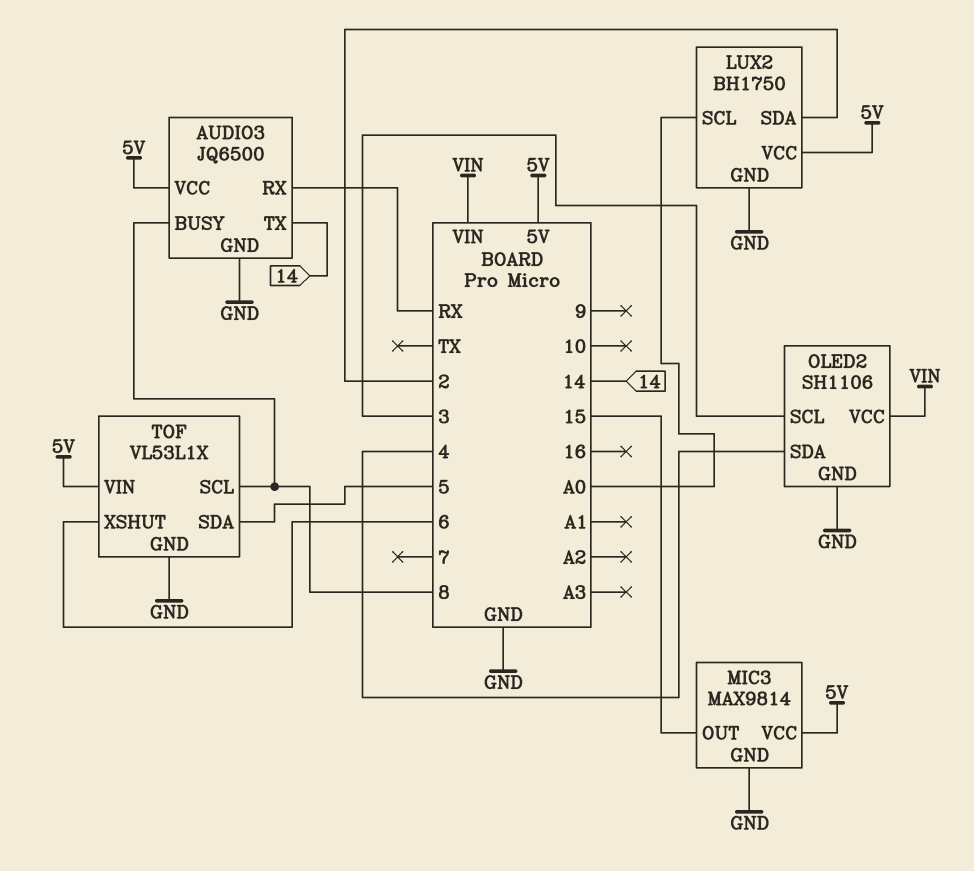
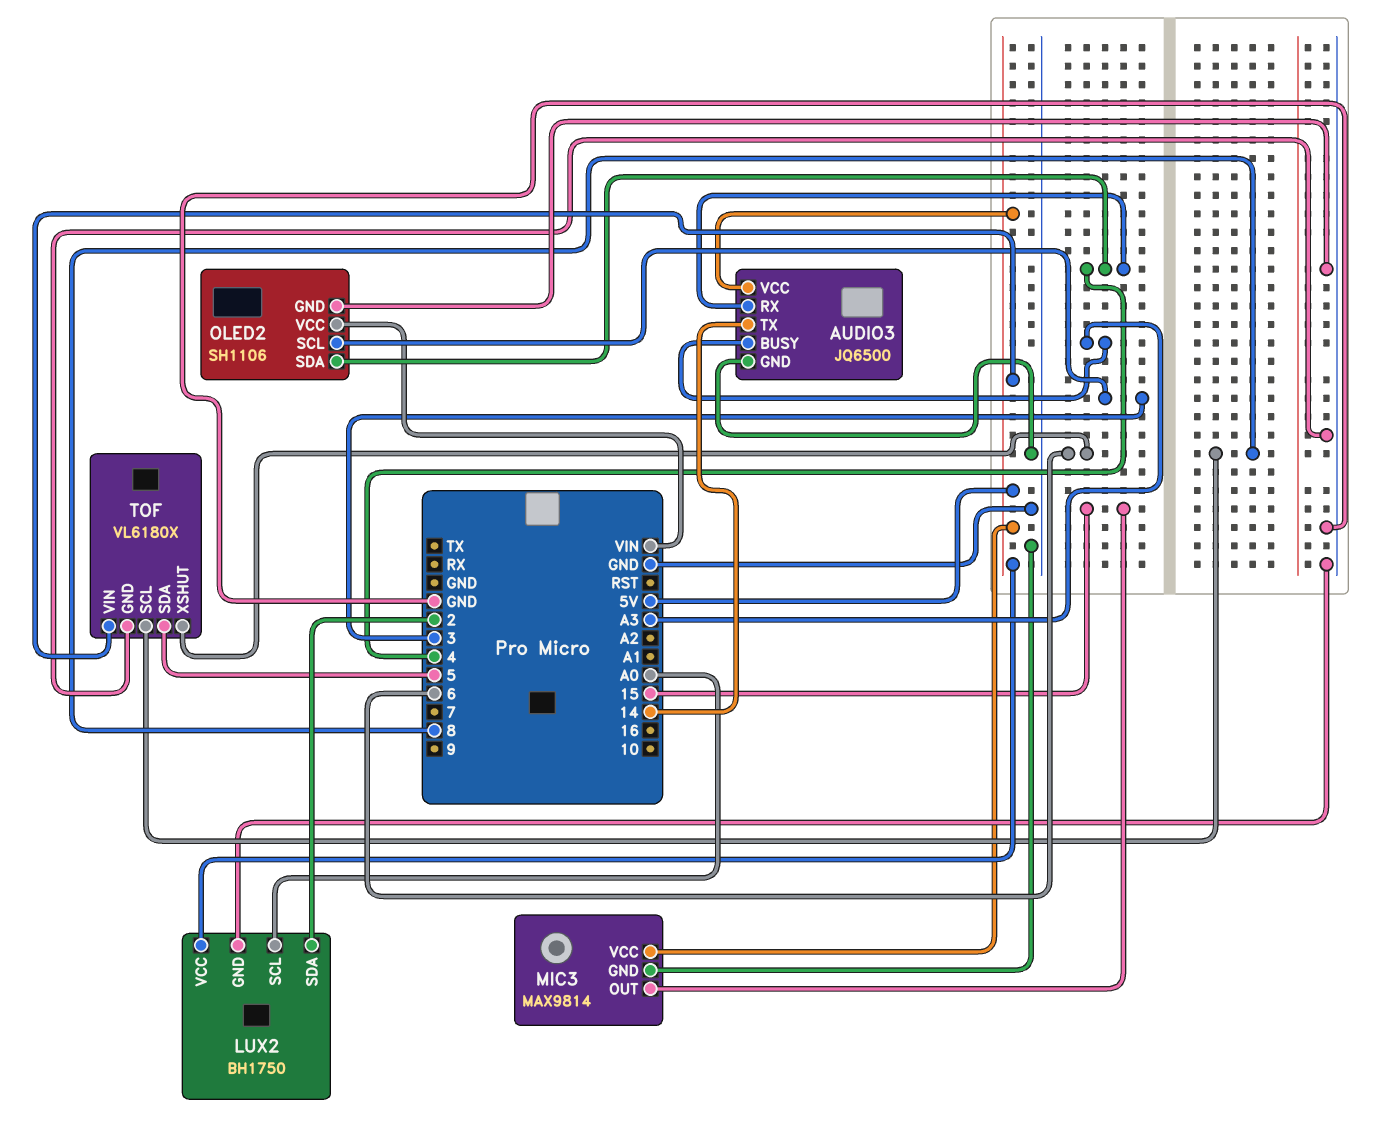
AUDIO3 pin BUSY: 8 -> A3
AUDIO3 pin RX: RX -> 4
TOF: VL53L1X -> VL6180X

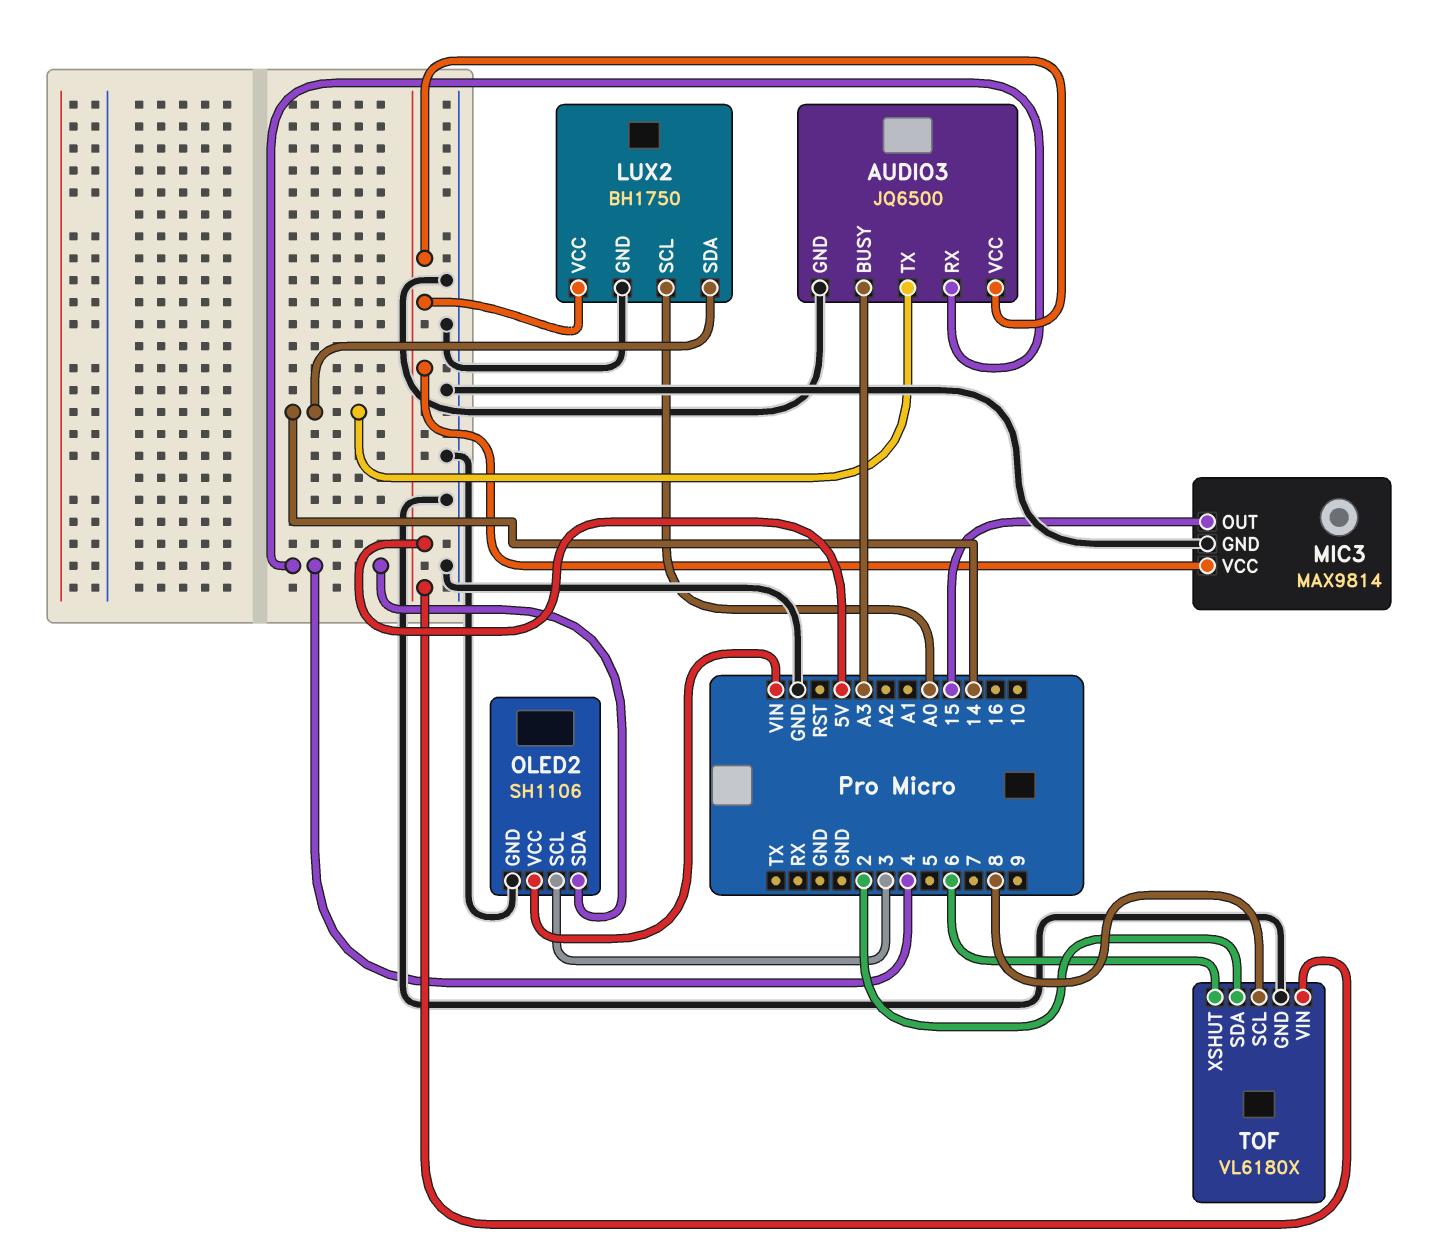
LUX2 pin SDA: 2 -> 14
TOF pin SDA: 5 -> 2

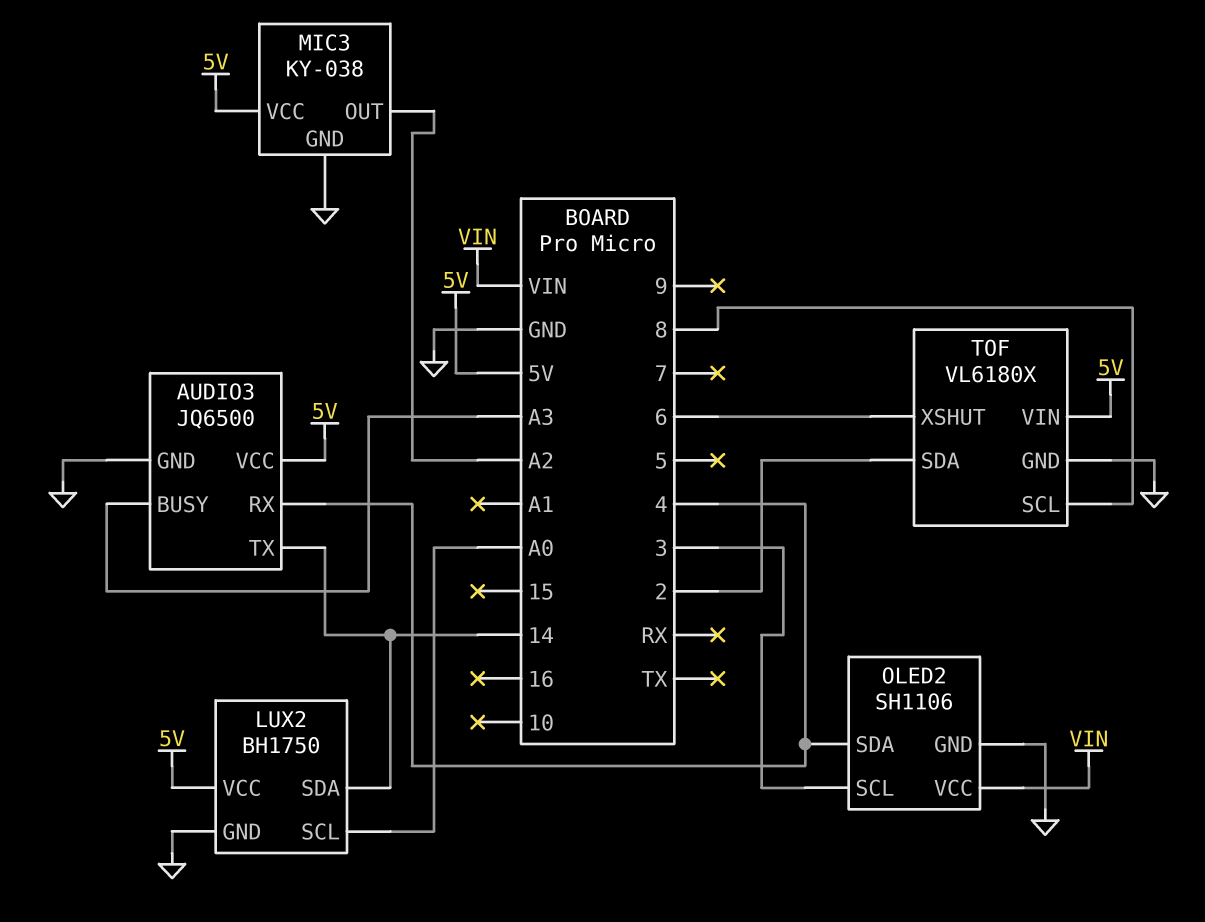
MIC3: MAX9814 -> KY-038
MIC3 pin OUT: 15 -> A2

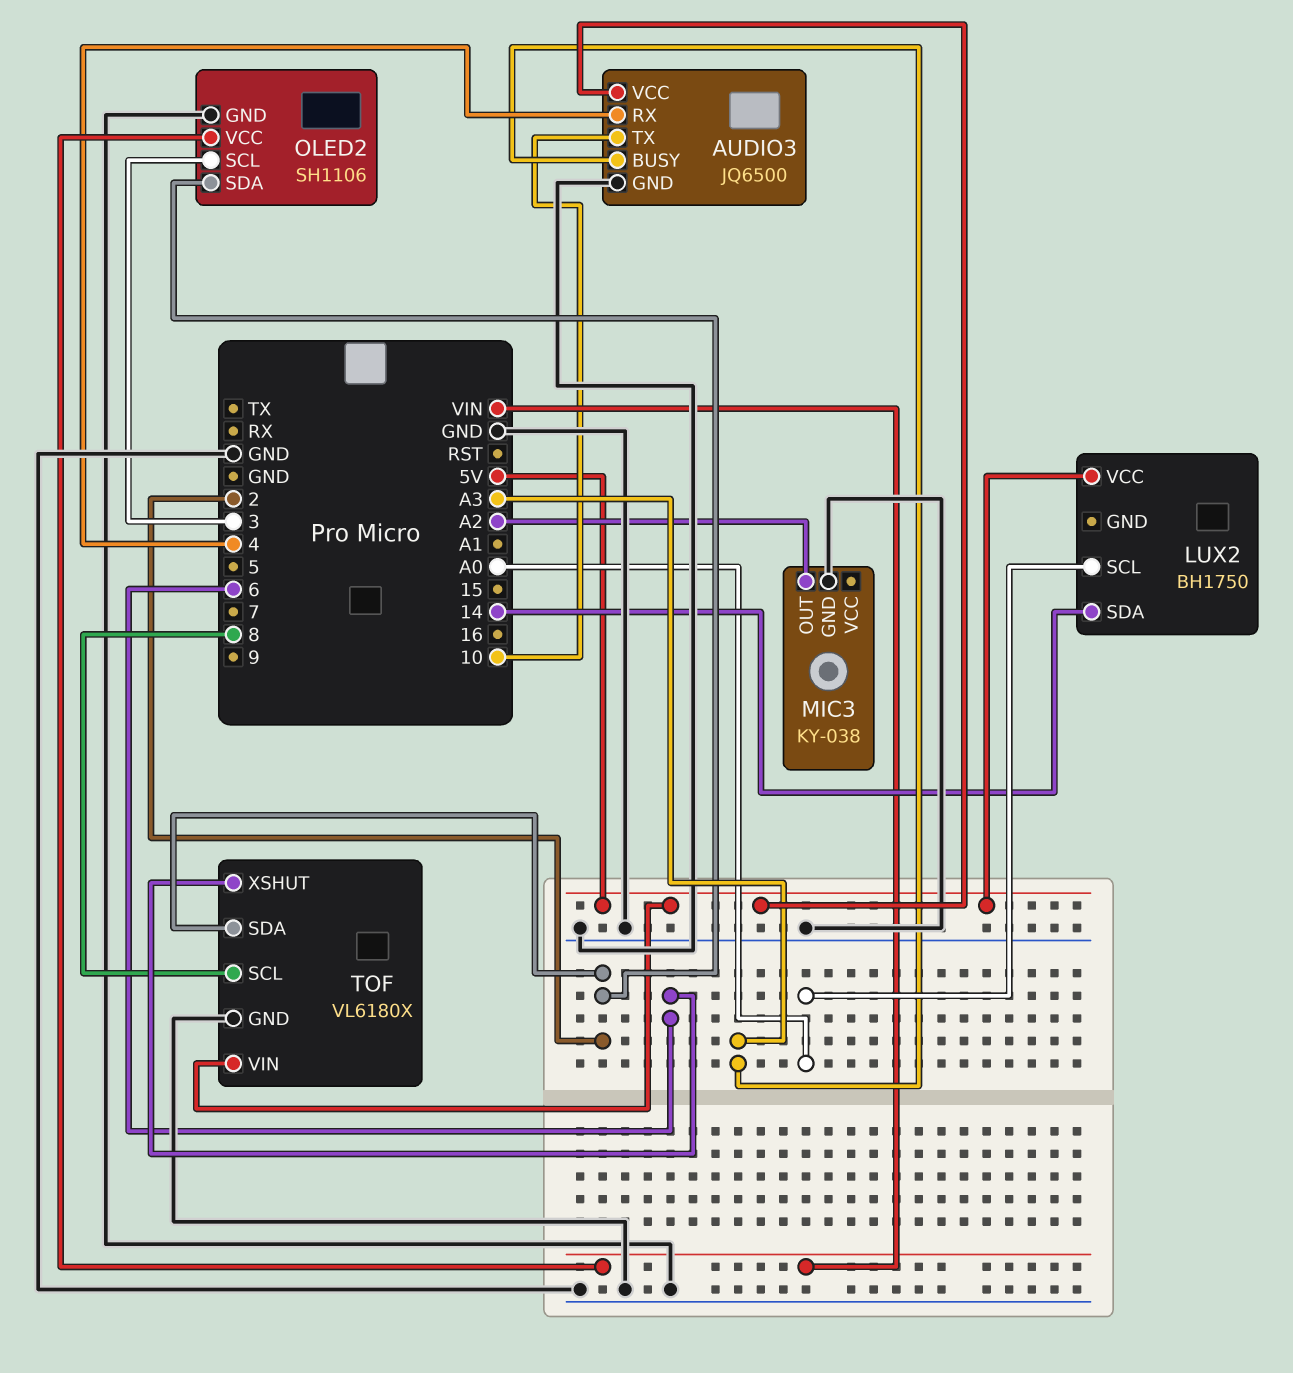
AUDIO3 pin TX: 14 -> 10
LUX2 pin GND: GND -> none
MIC3 pin VCC: 5V -> none
OLED2 pin SDA: 4 -> 2

